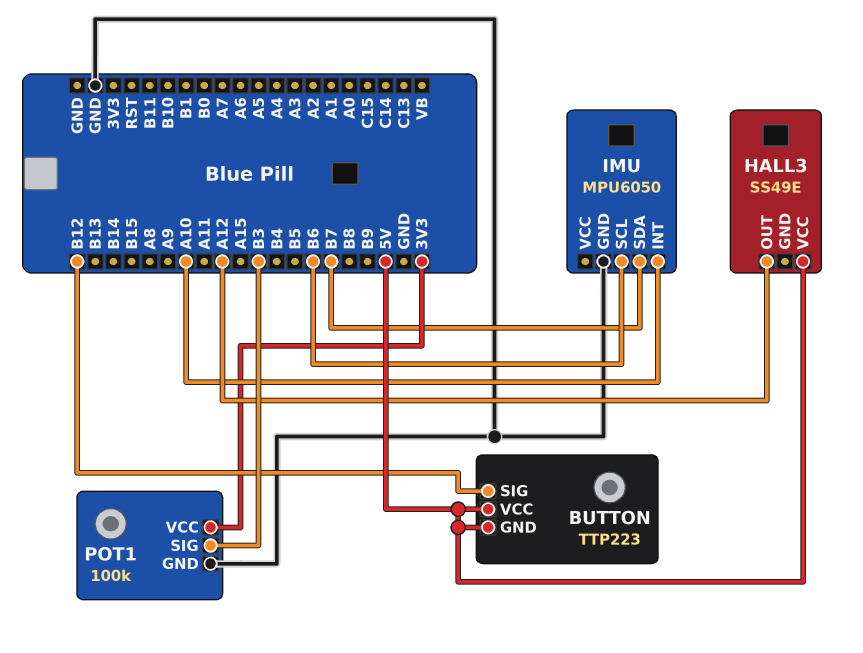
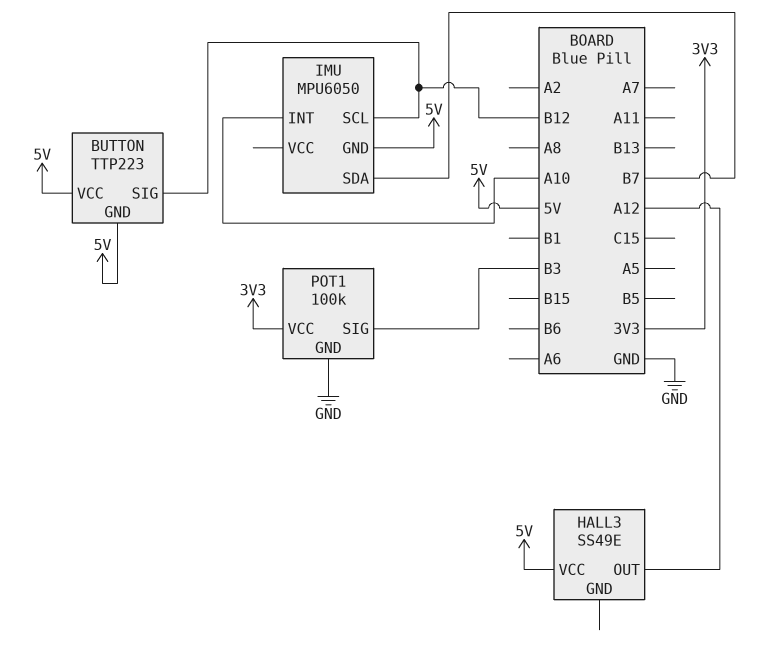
IMU pin GND: GND -> 5V
IMU pin SCL: B6 -> B12

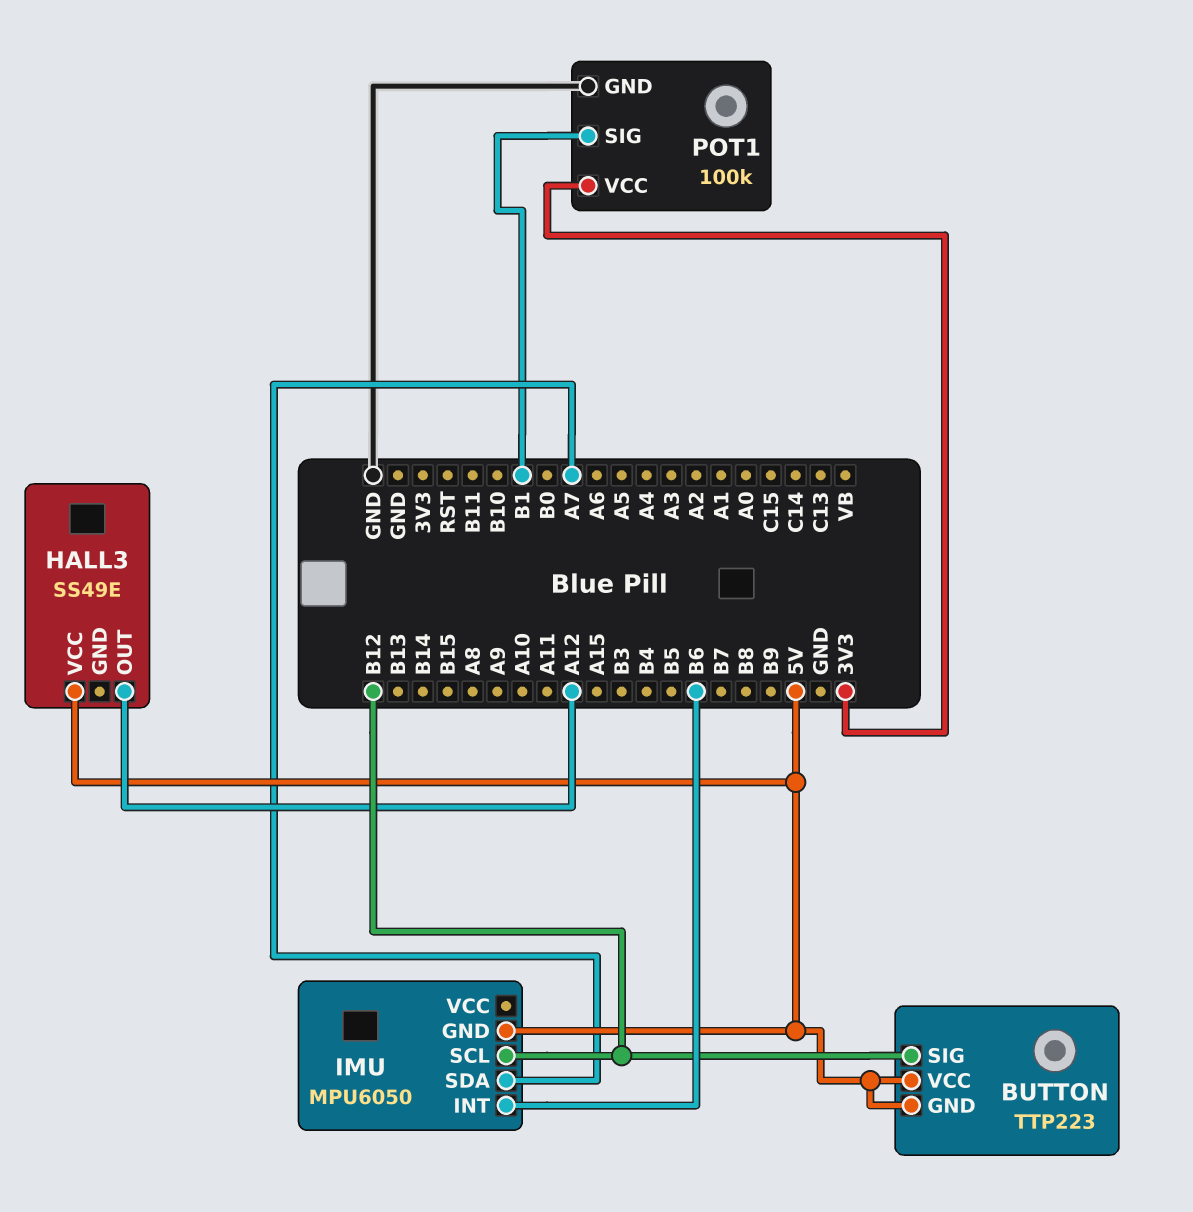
IMU pin INT: A10 -> B6
IMU pin SDA: B7 -> A7
POT1 pin SIG: B3 -> B1

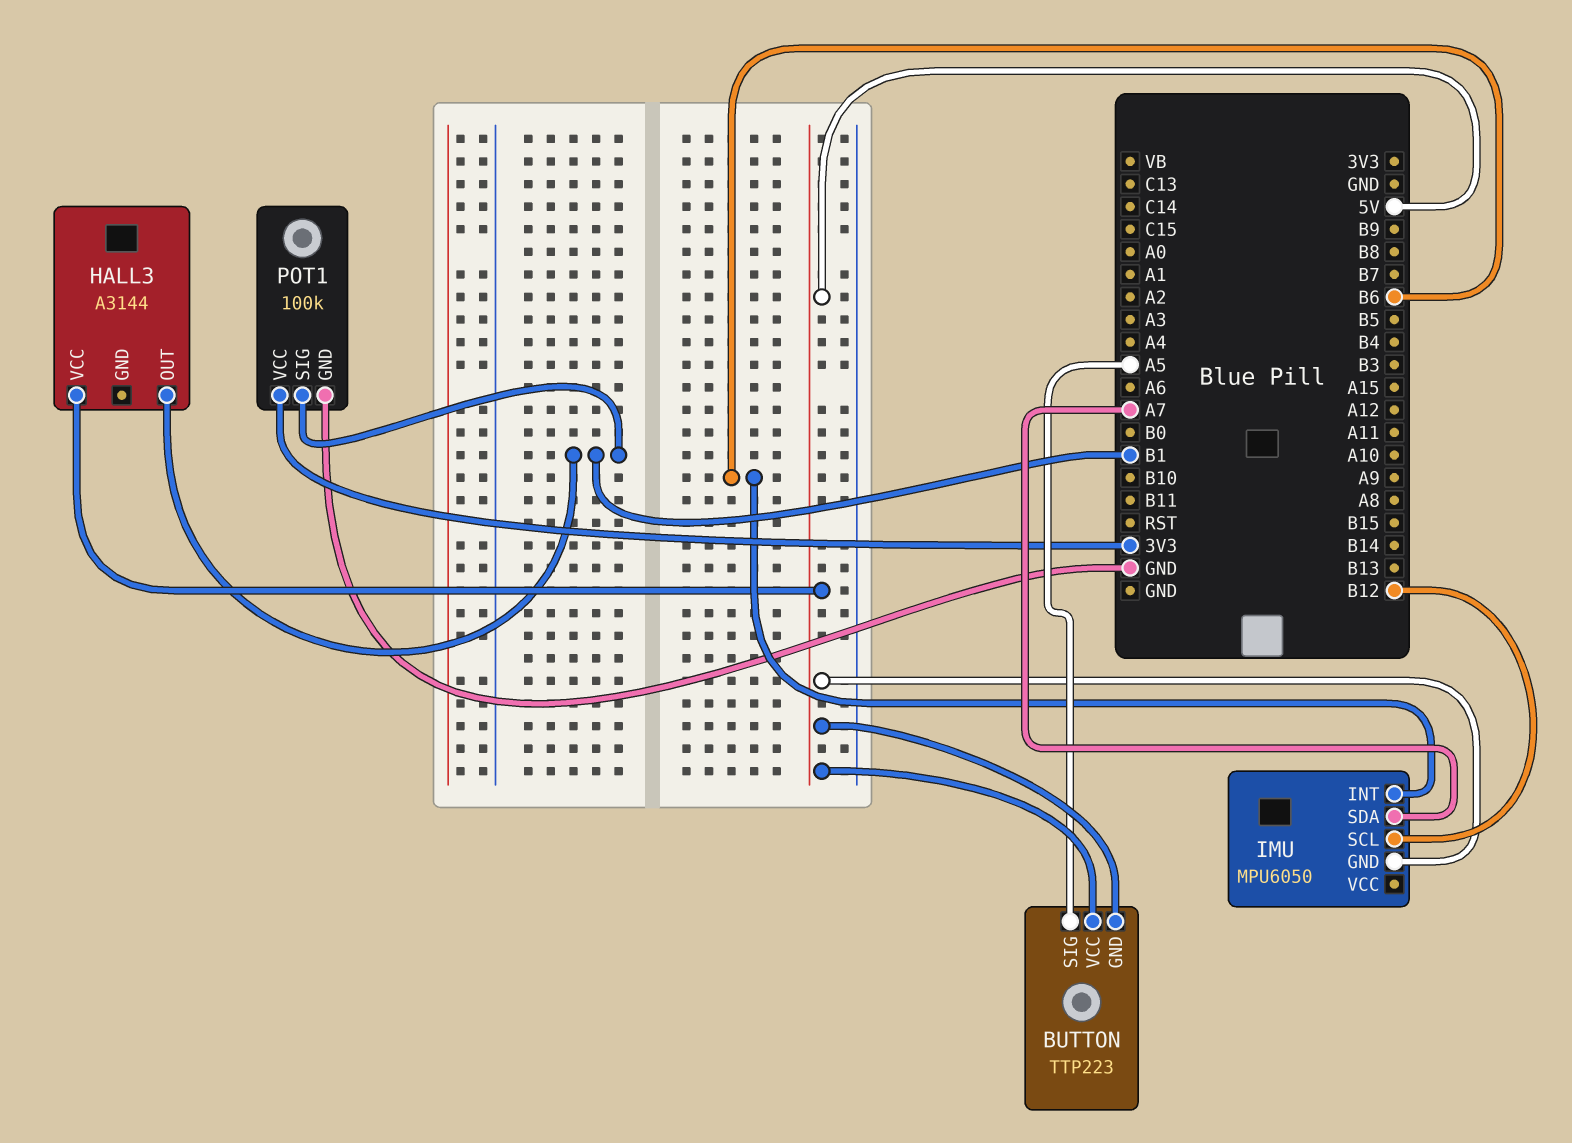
BUTTON pin SIG: B12 -> A5
HALL3: SS49E -> A3144
HALL3 pin OUT: A12 -> B1

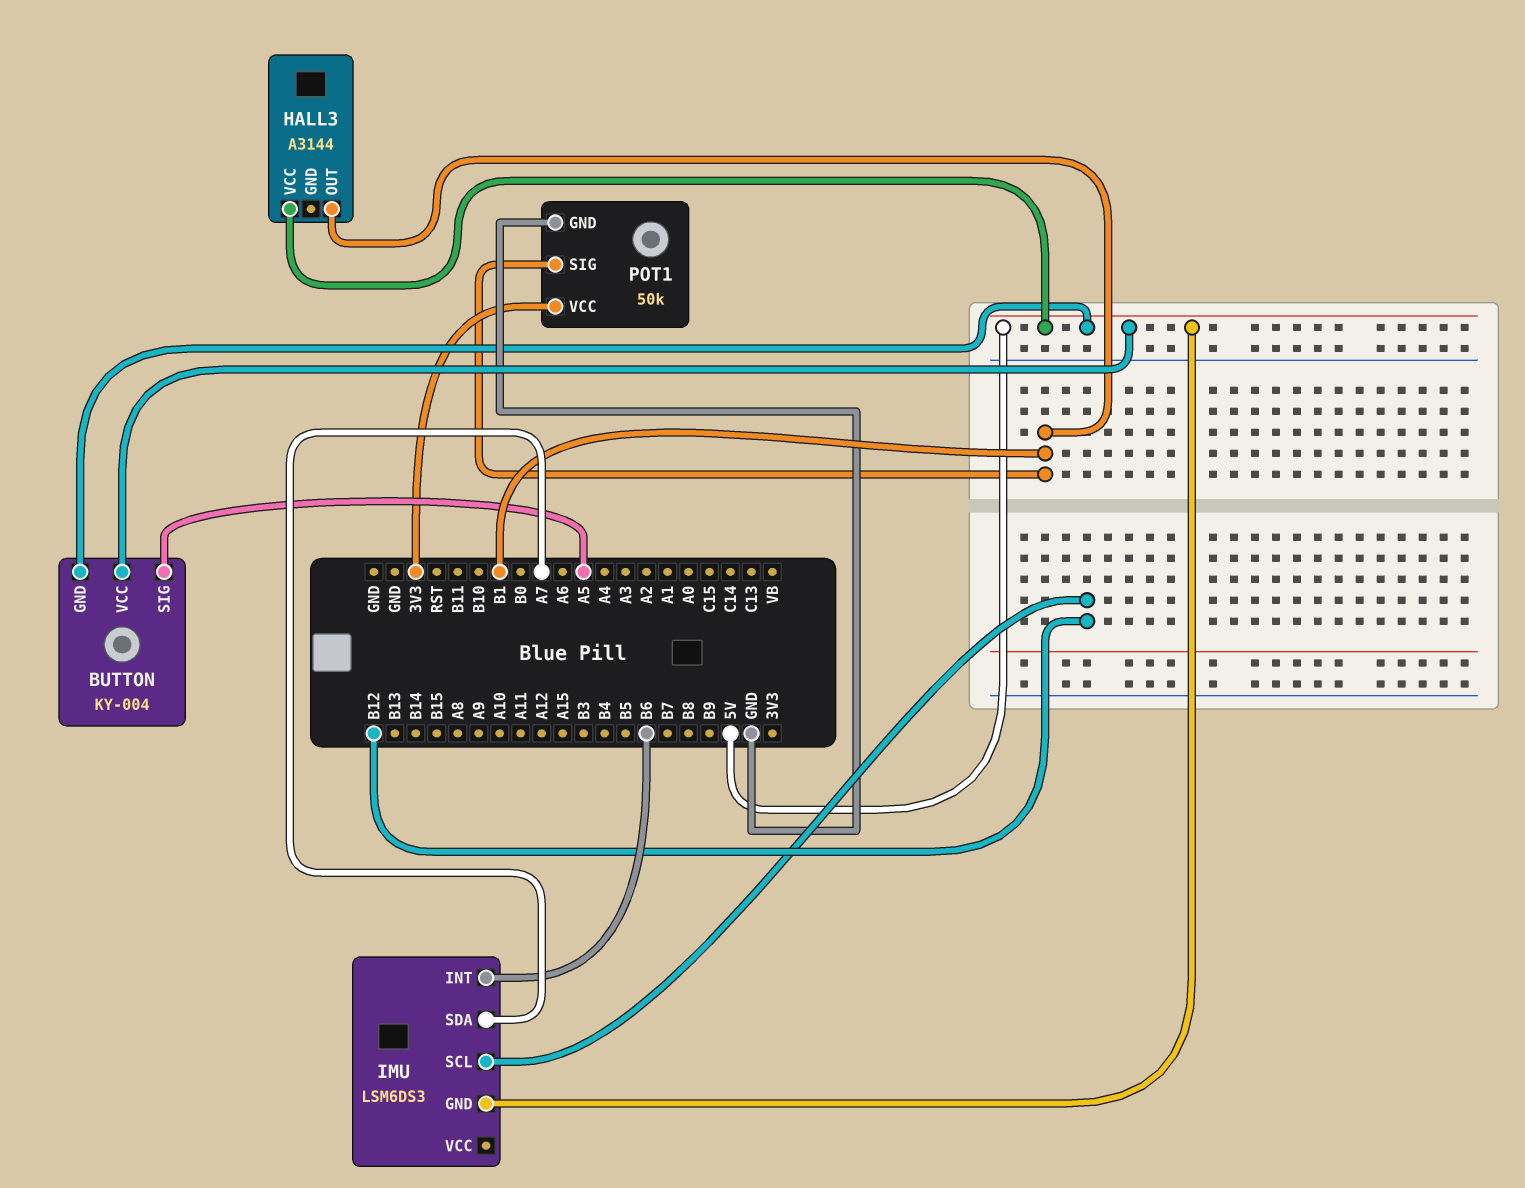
BUTTON: TTP223 -> KY-004
IMU: MPU6050 -> LSM6DS3
POT1: 100k -> 50k

